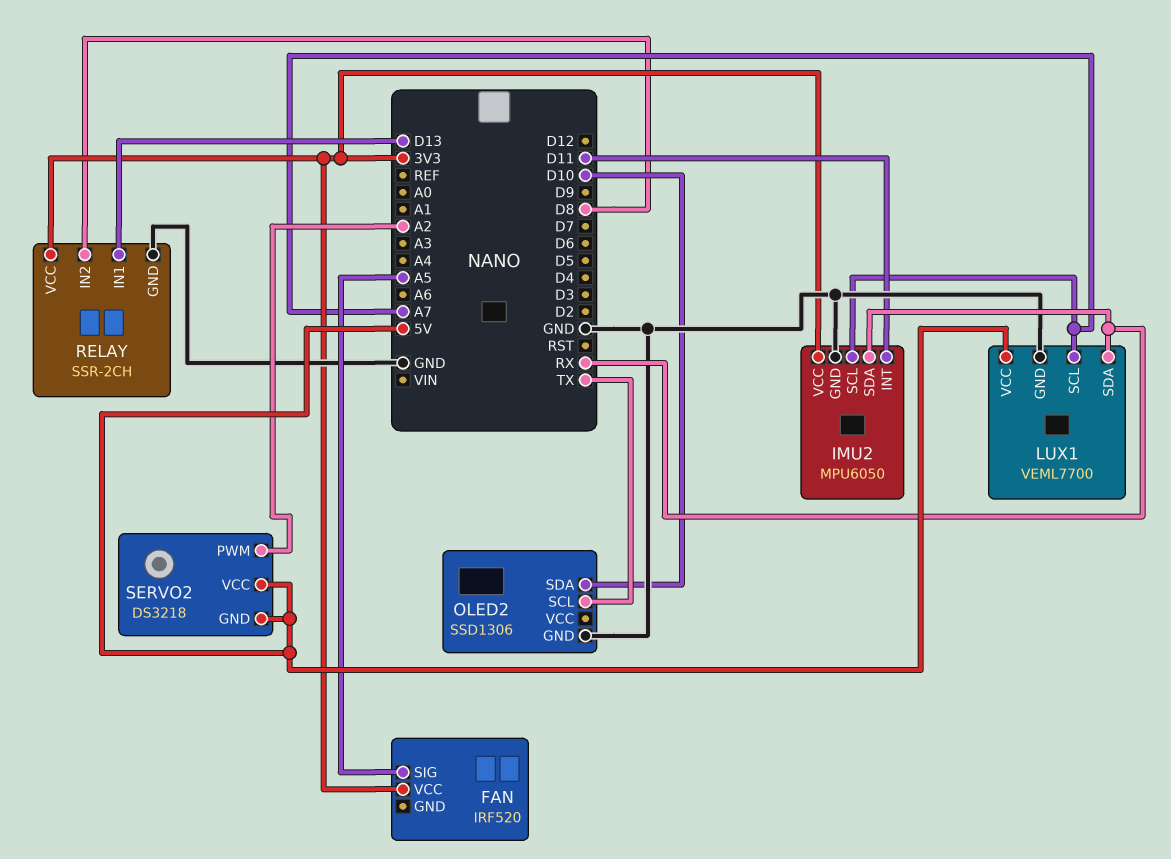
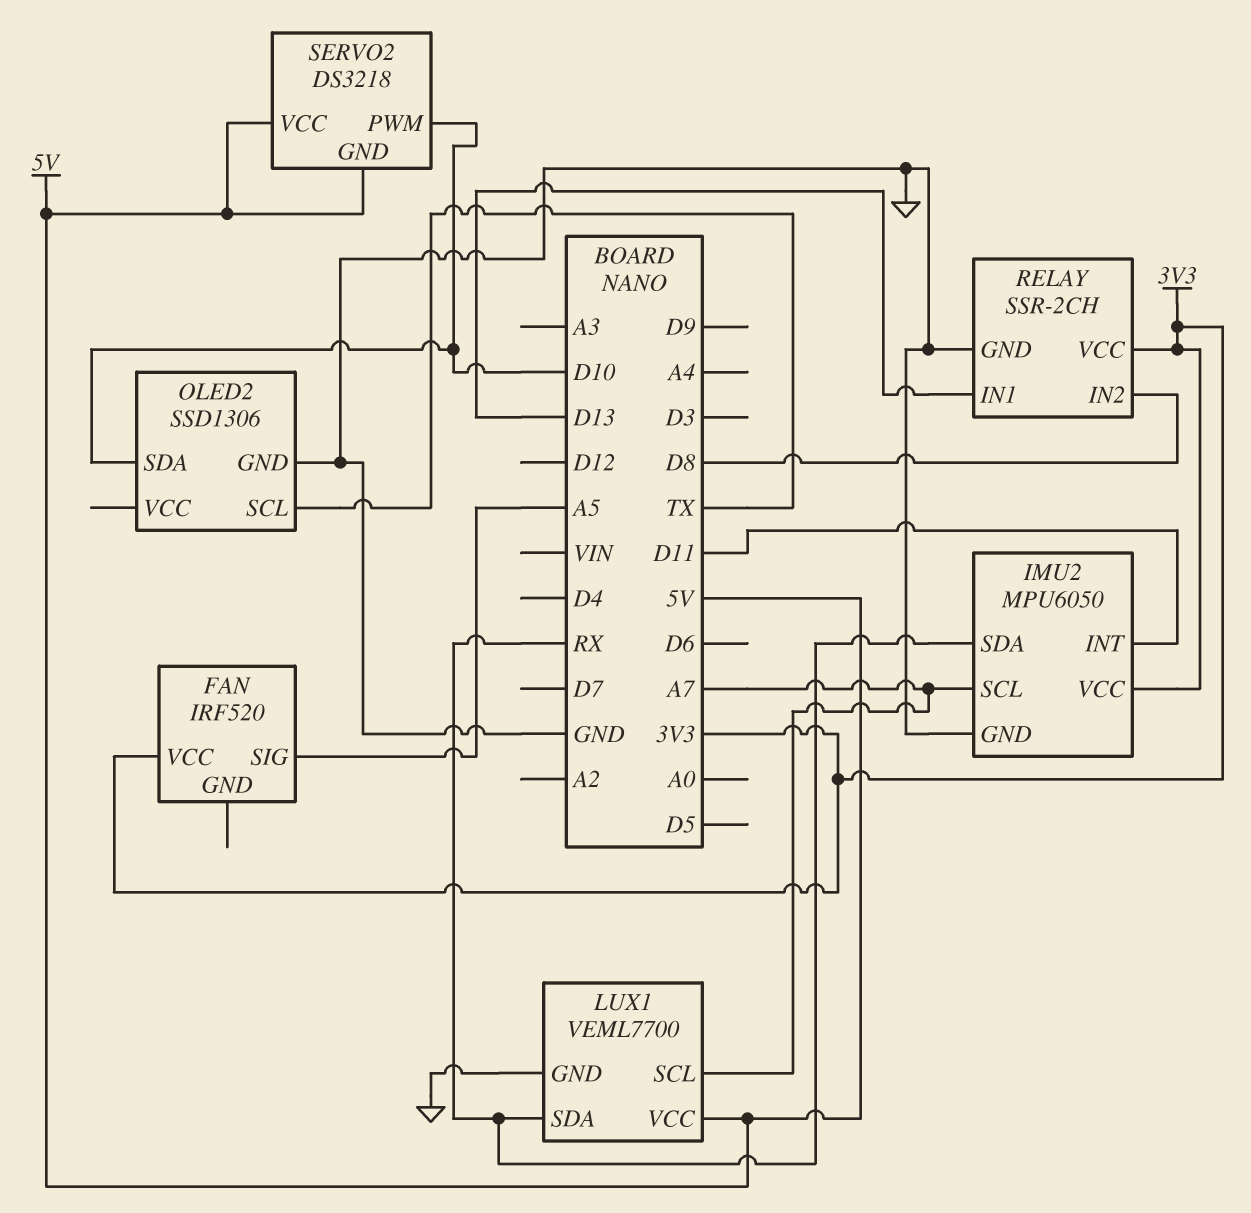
SERVO2 pin PWM: A2 -> D10

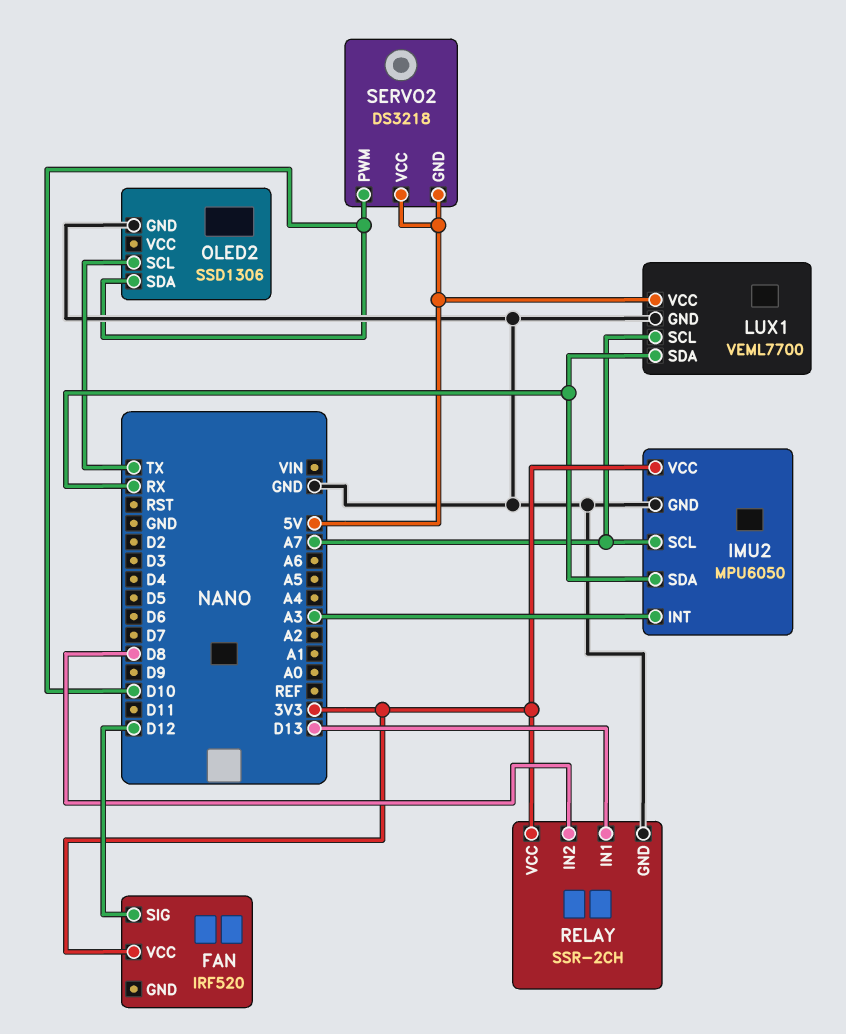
FAN pin SIG: A5 -> D12
IMU2 pin INT: D11 -> A3

